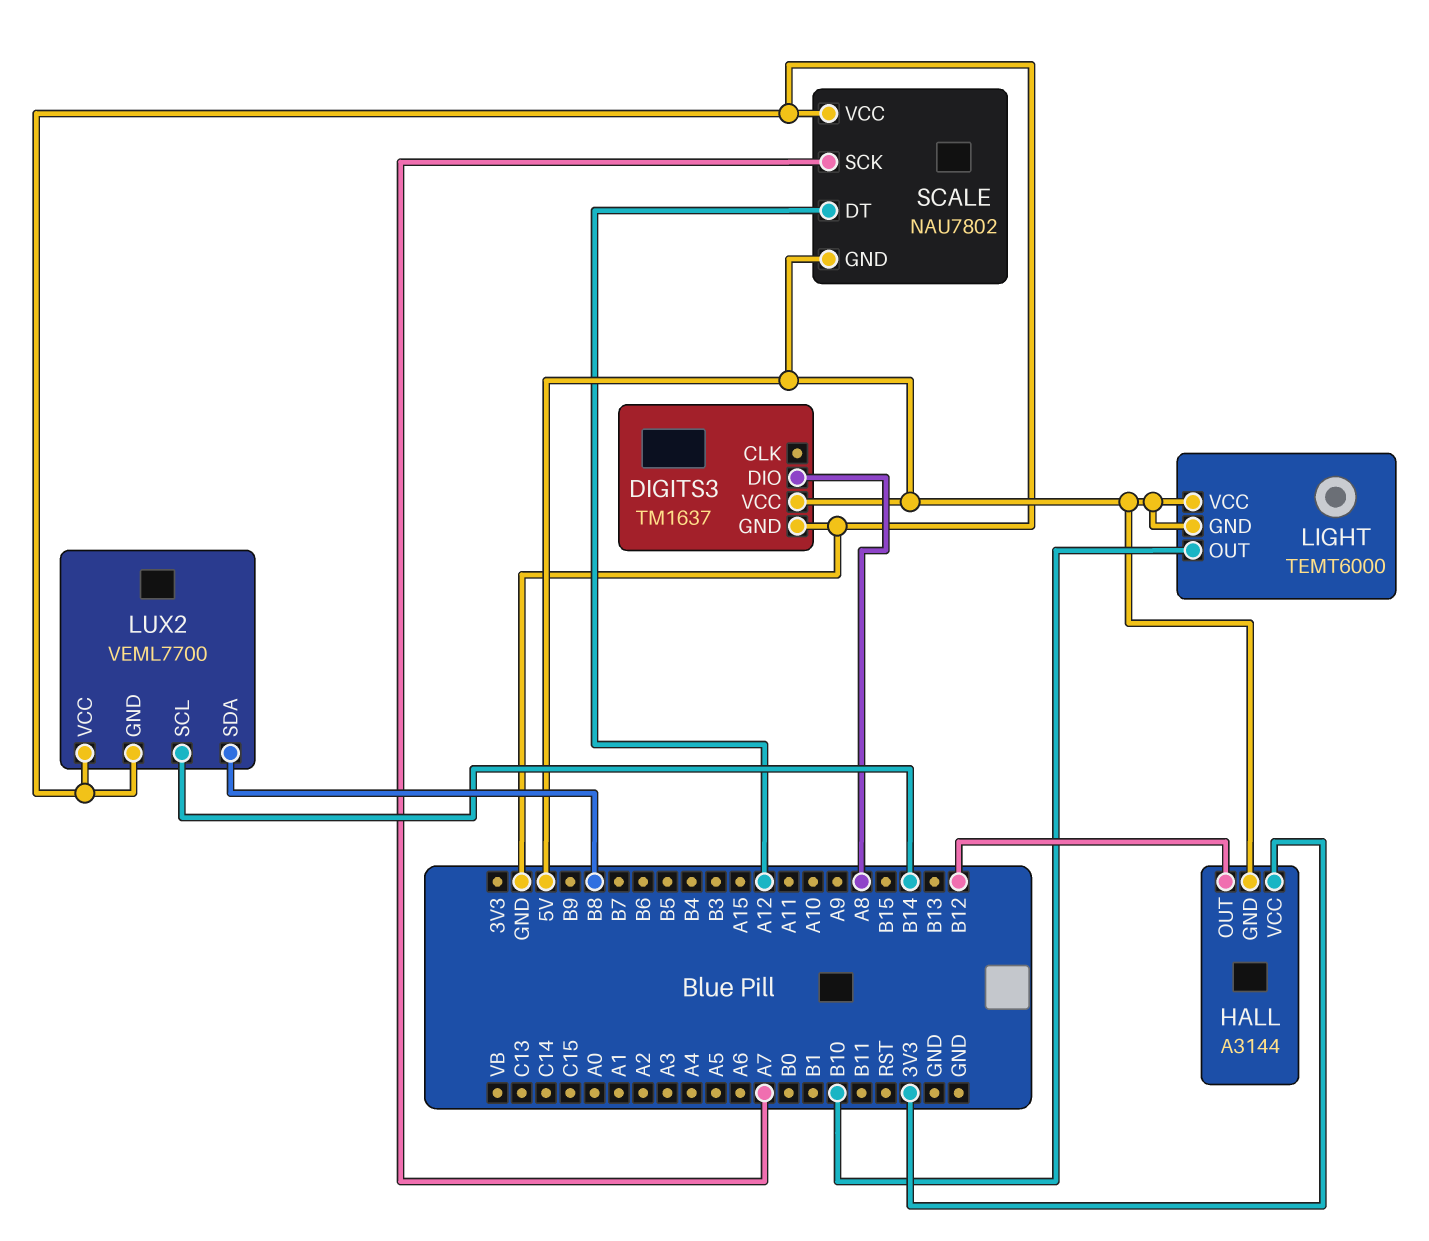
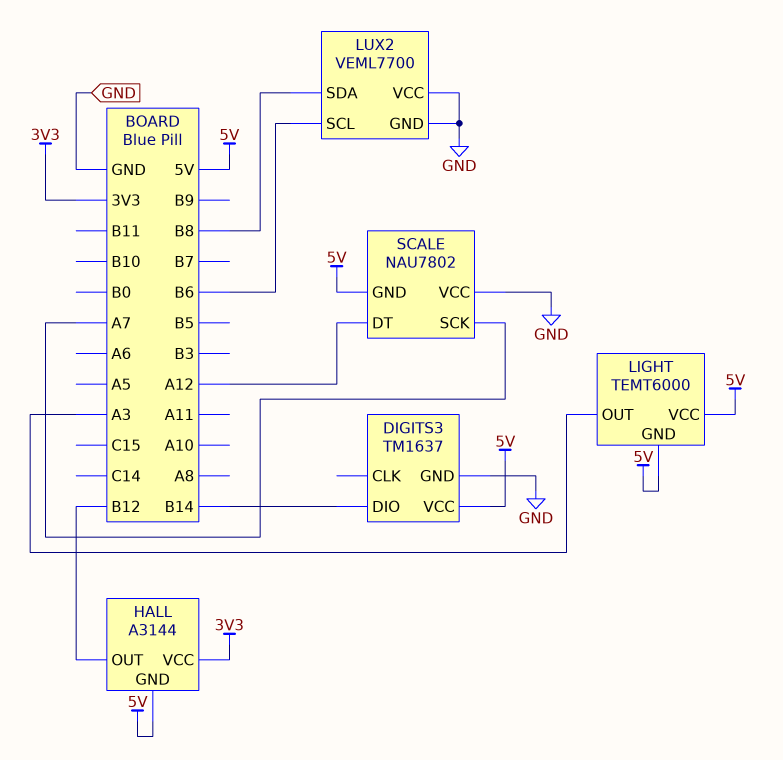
DIGITS3 pin DIO: A8 -> B14
LIGHT pin OUT: B10 -> A3
LUX2 pin SCL: B14 -> B6

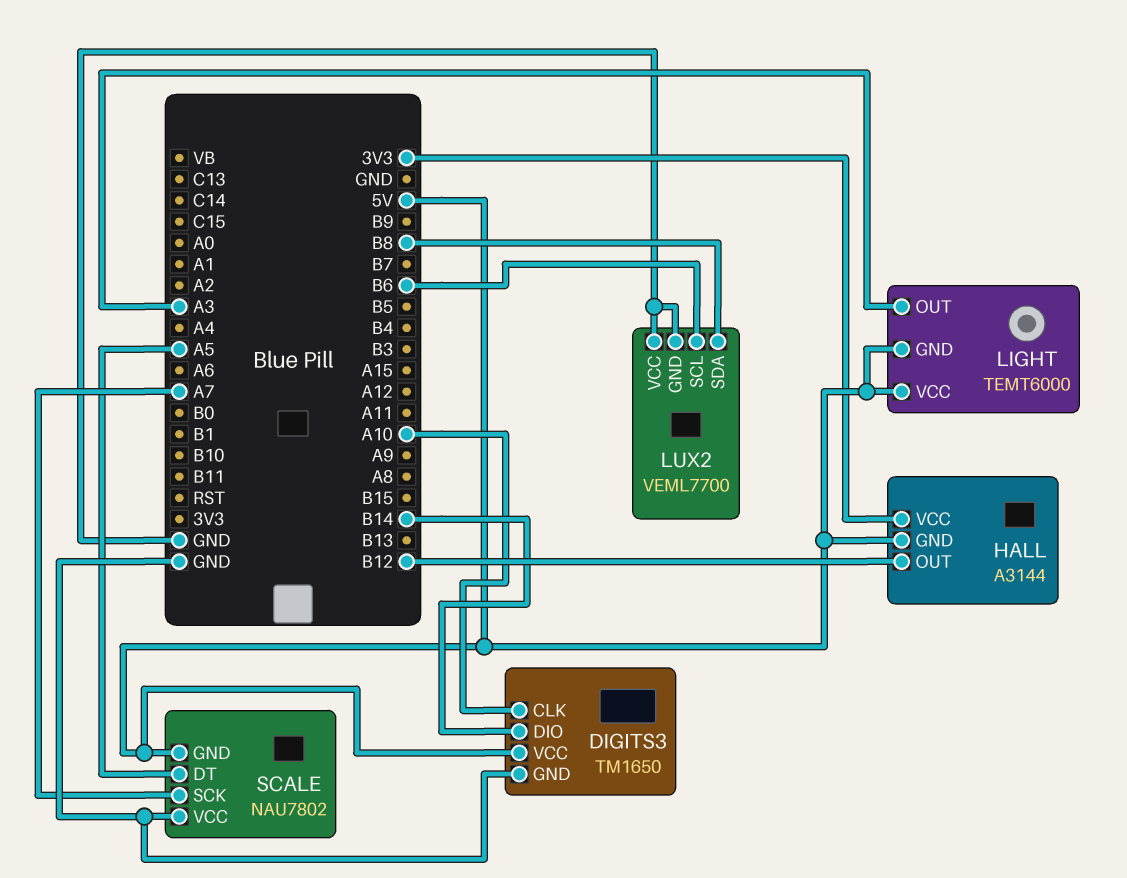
DIGITS3: TM1637 -> TM1650
DIGITS3 pin CLK: none -> A10
SCALE pin DT: A12 -> A5

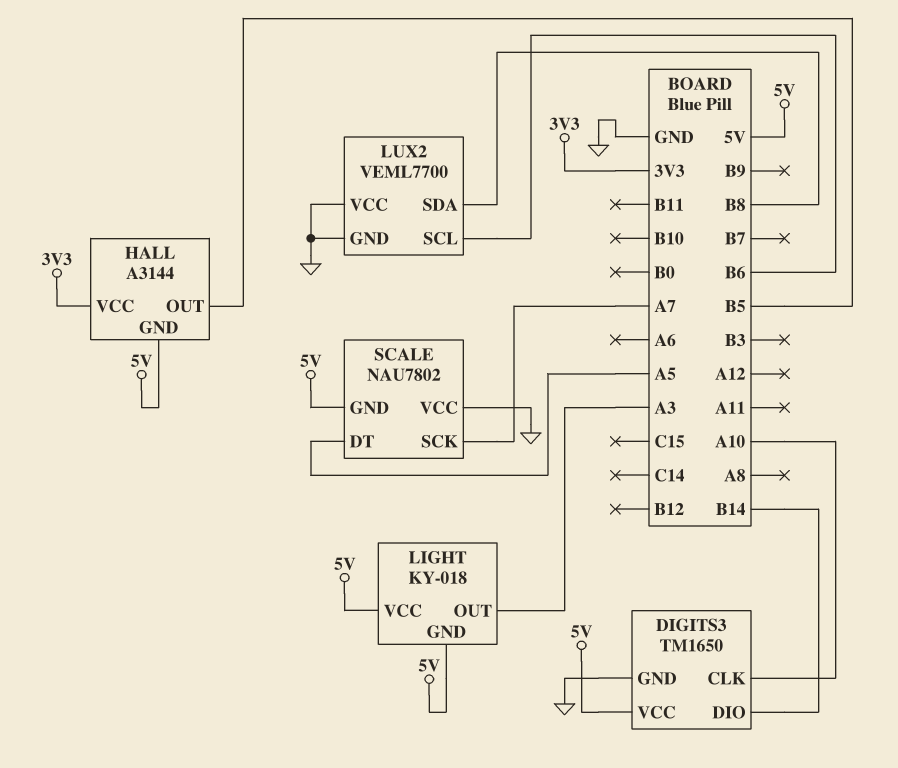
HALL pin OUT: B12 -> B5
LIGHT: TEMT6000 -> KY-018

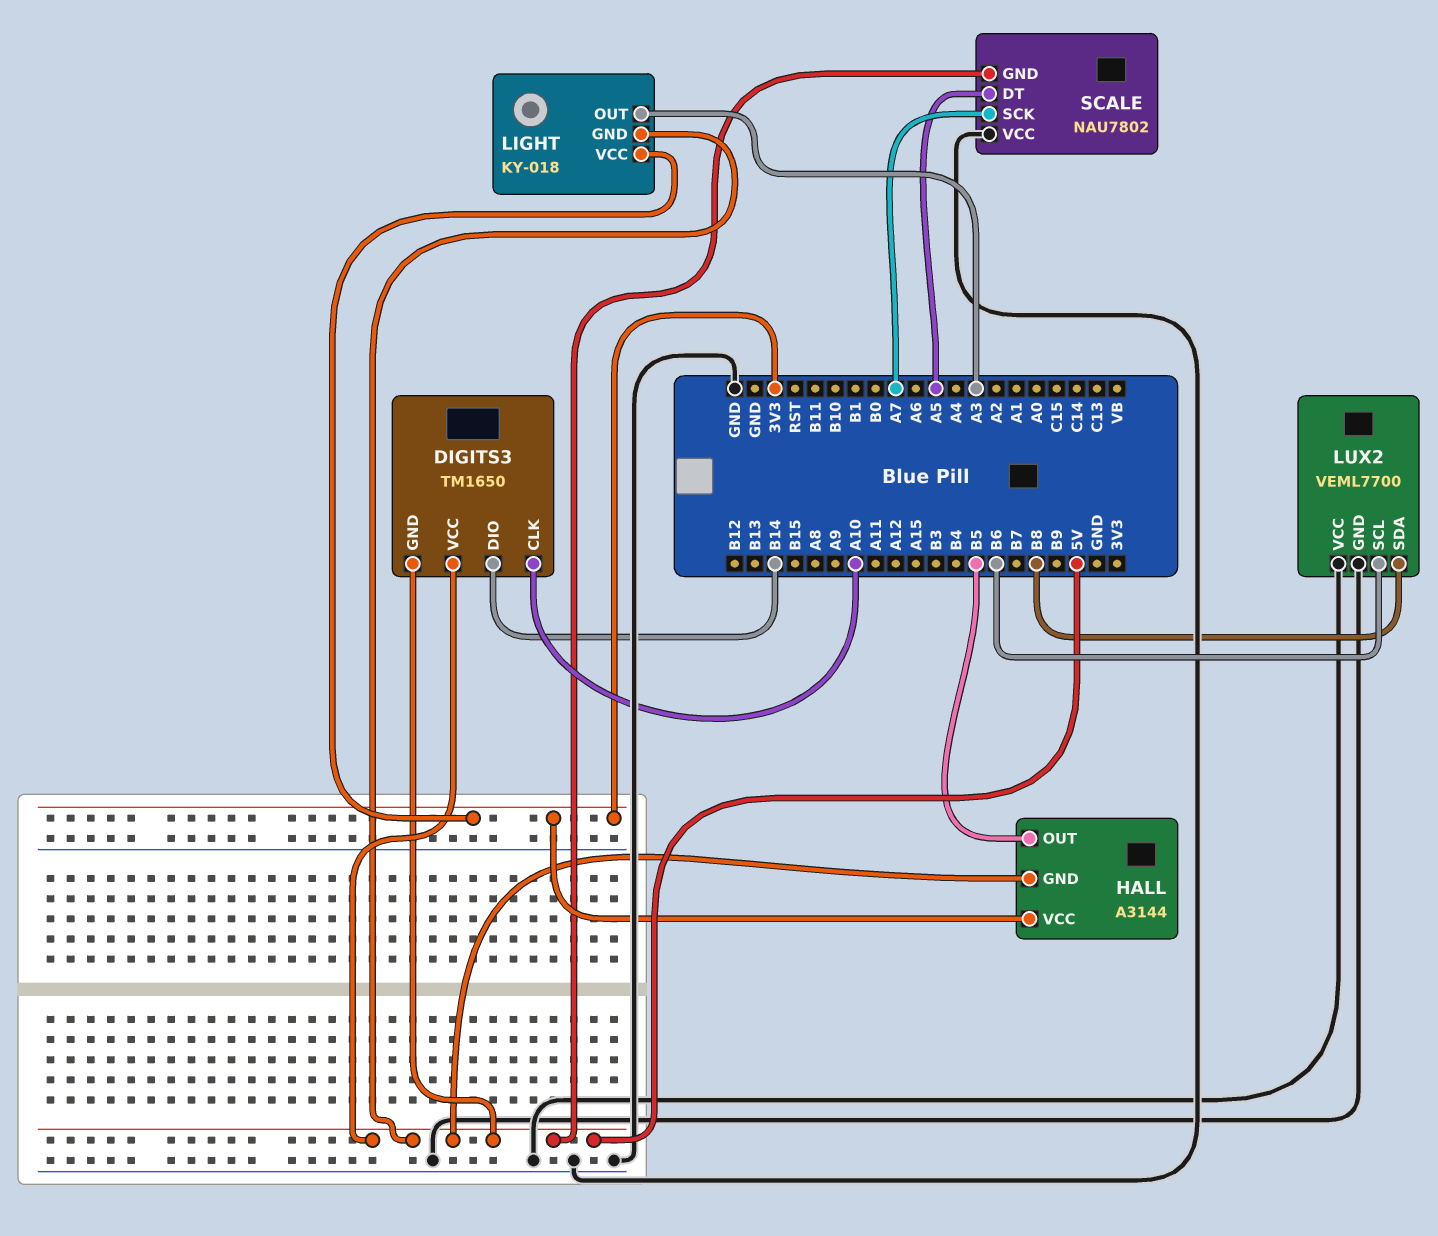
DIGITS3 pin GND: GND -> 5V
LIGHT pin VCC: 5V -> 3V3

